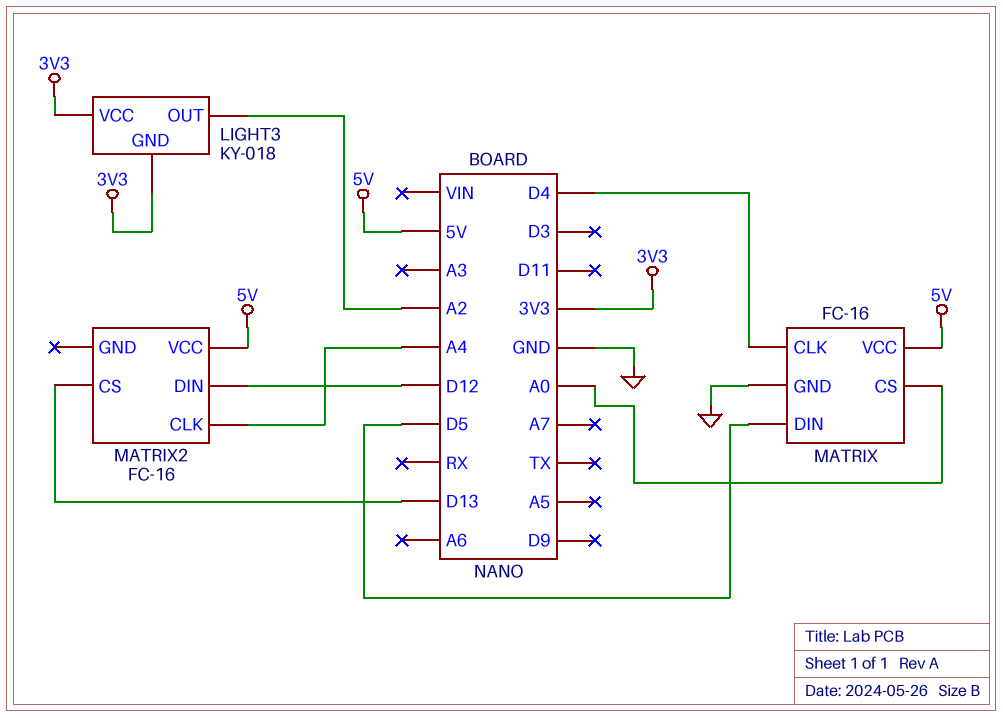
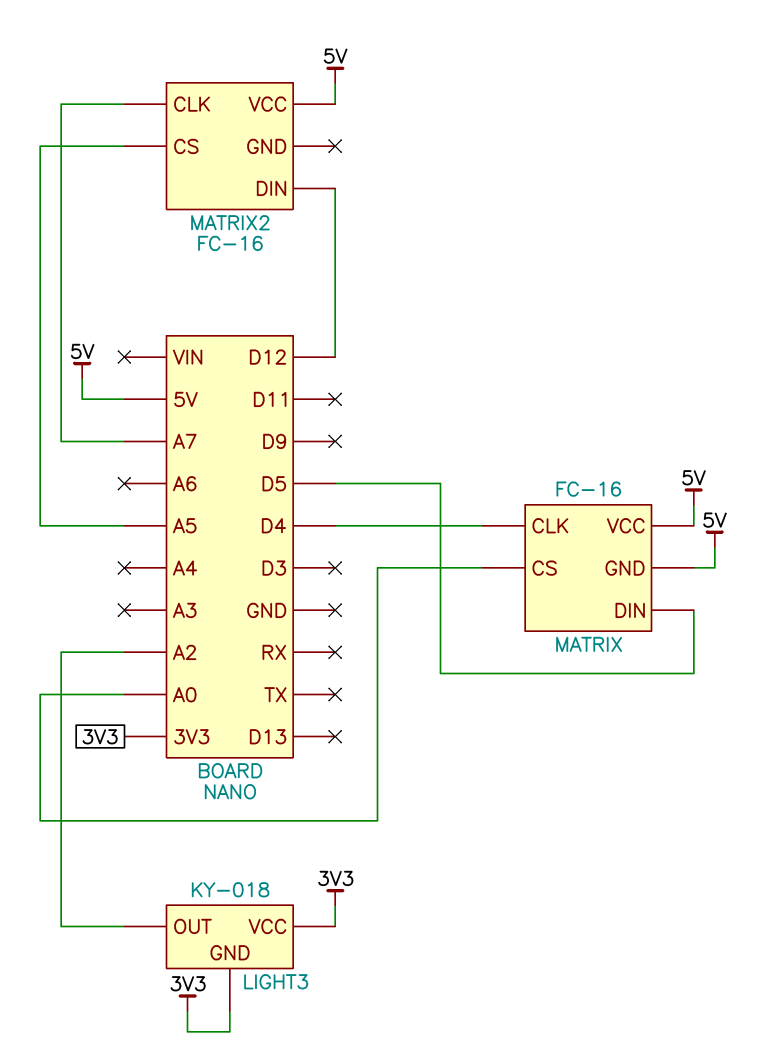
MATRIX pin GND: GND -> 5V
MATRIX2 pin CLK: A4 -> A7
MATRIX2 pin CS: D13 -> A5

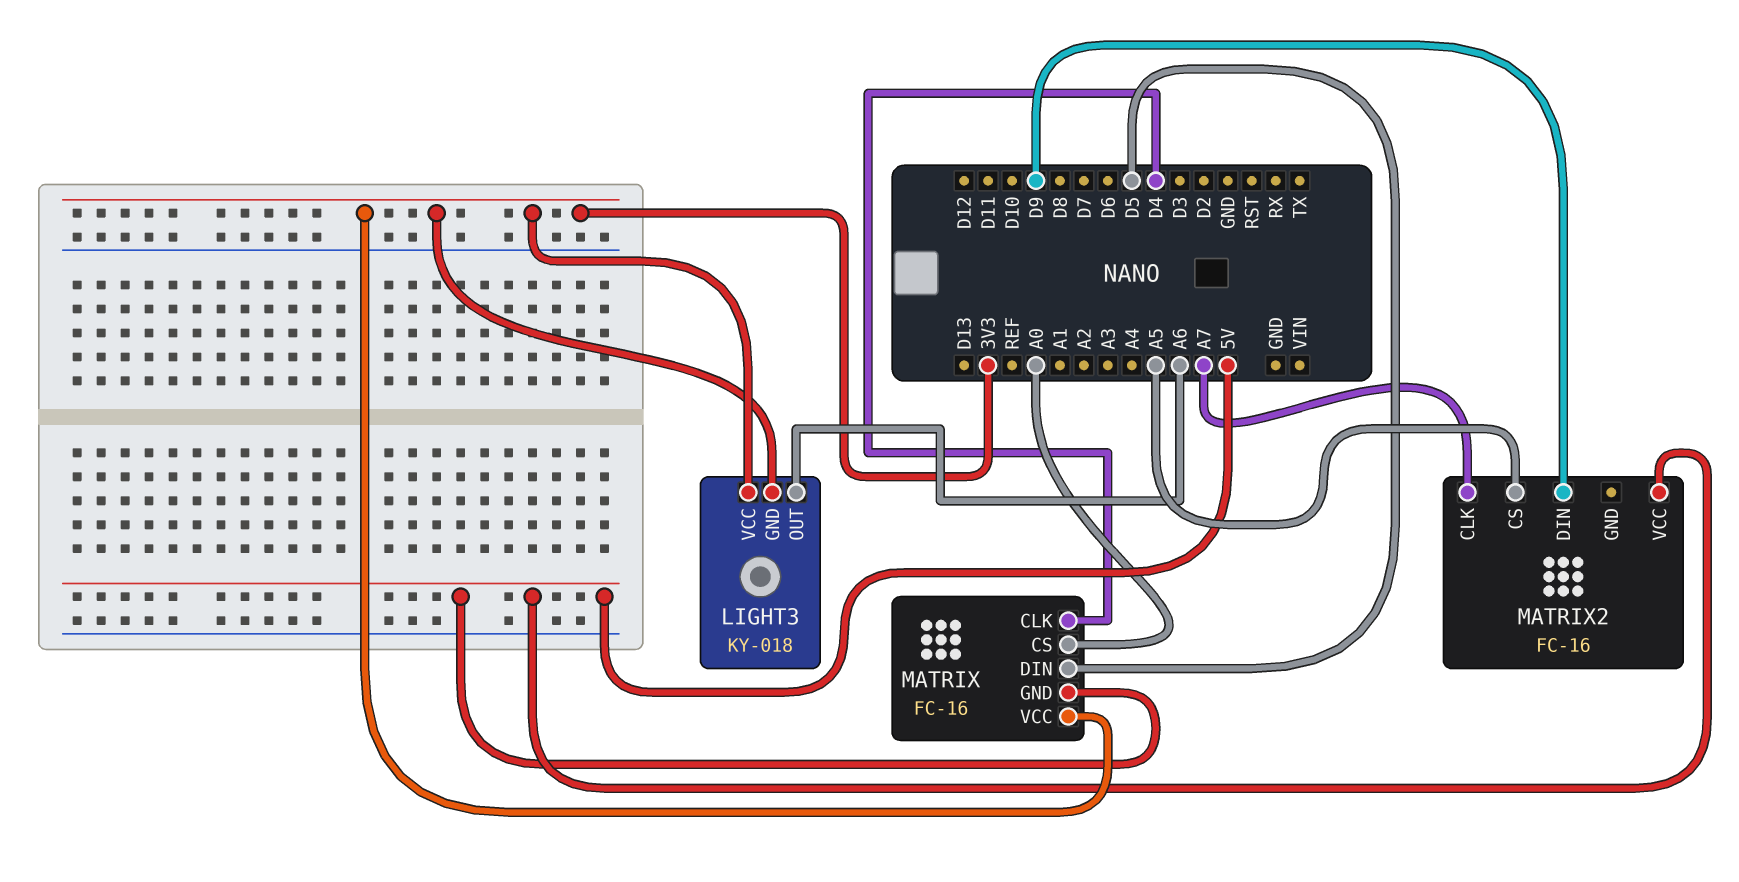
LIGHT3 pin OUT: A2 -> A6
MATRIX pin VCC: 5V -> 3V3
MATRIX2 pin DIN: D12 -> D9

